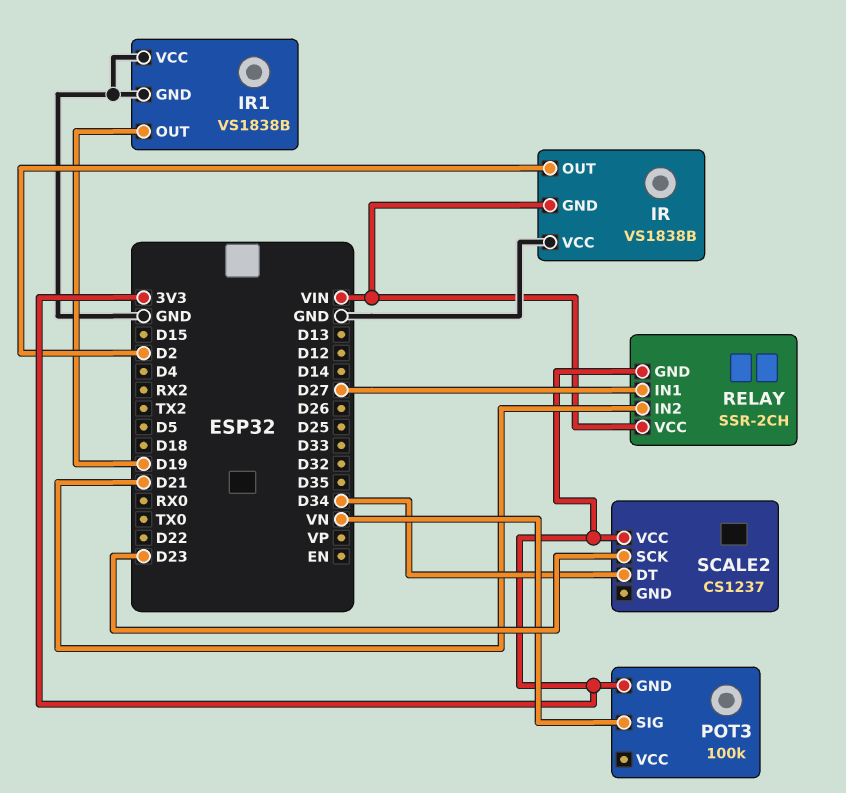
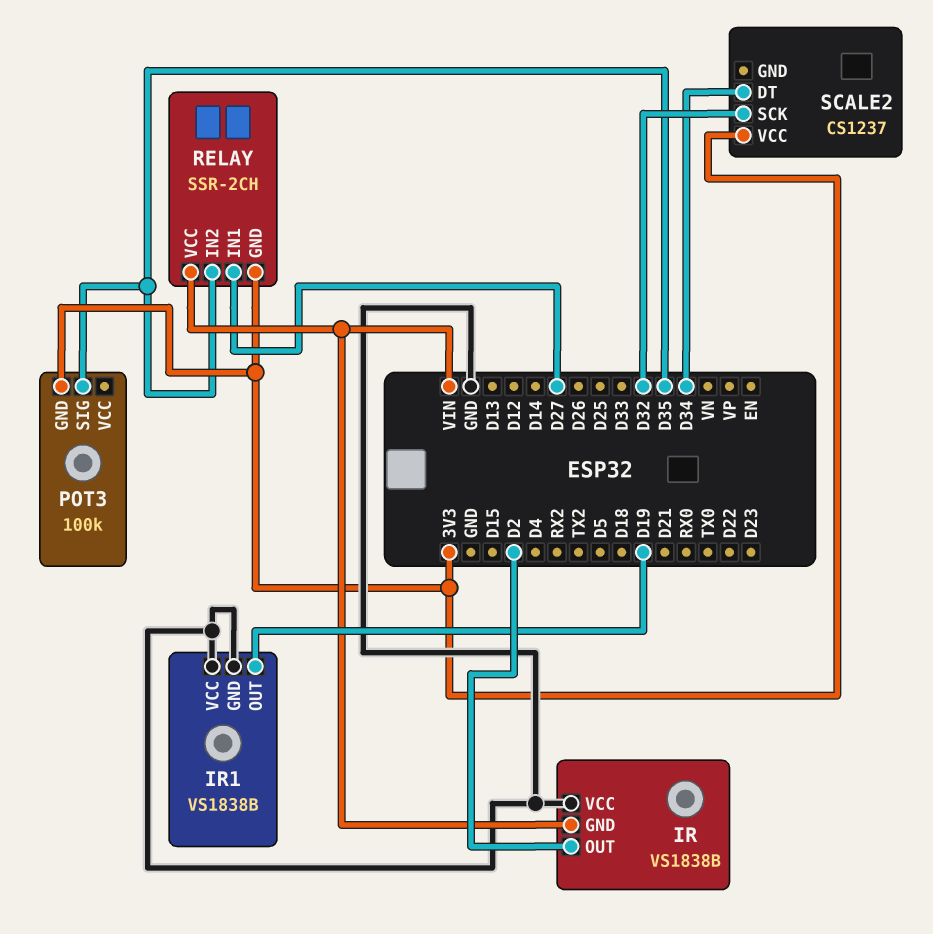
POT3 pin SIG: VN -> D35
RELAY pin IN2: D21 -> D35
SCALE2 pin SCK: D23 -> D32

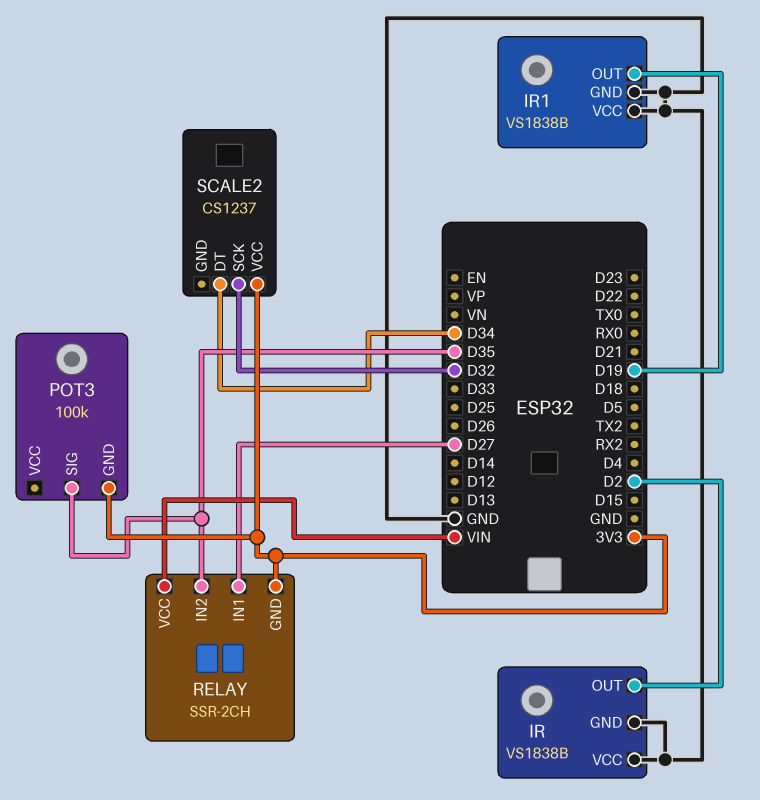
IR pin GND: VIN -> GND

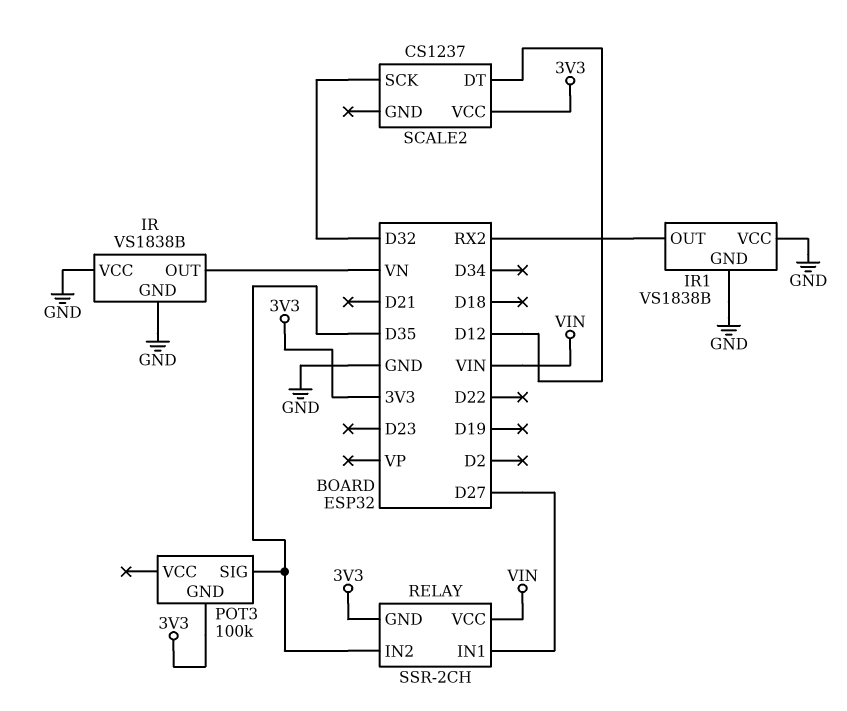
IR pin OUT: D2 -> VN
IR1 pin OUT: D19 -> RX2
SCALE2 pin DT: D34 -> D12

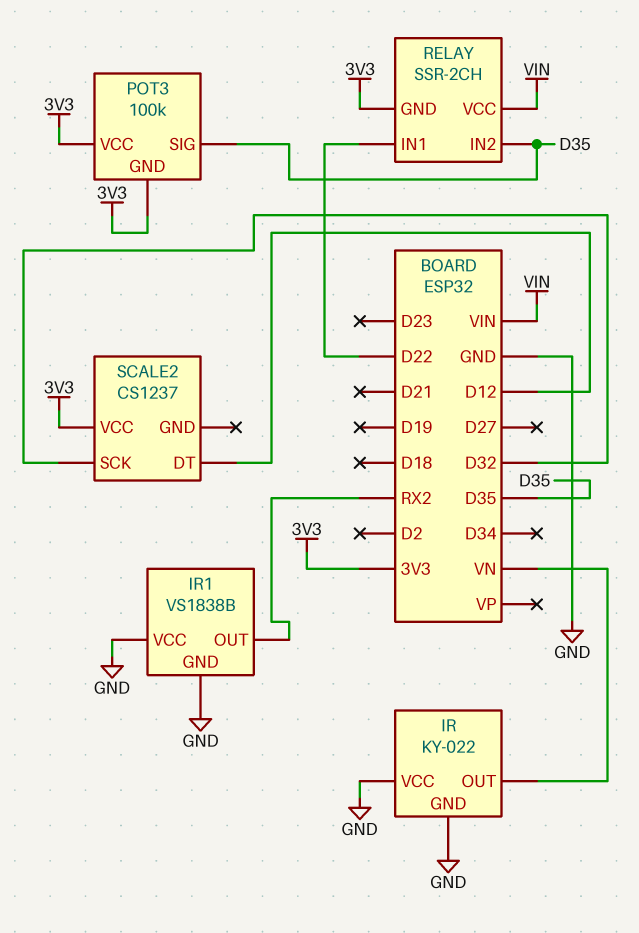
IR: VS1838B -> KY-022
POT3 pin VCC: none -> 3V3
RELAY pin IN1: D27 -> D22

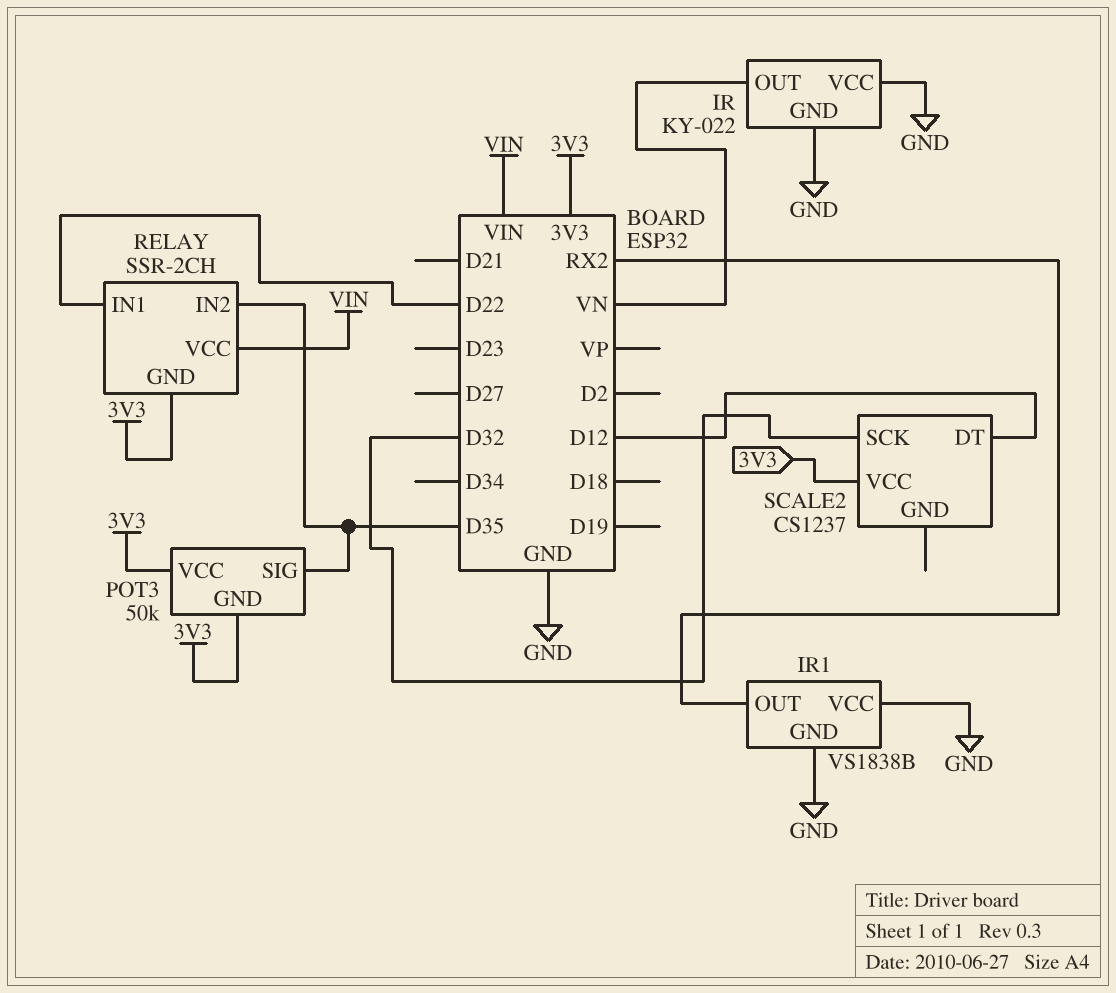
POT3: 100k -> 50k

